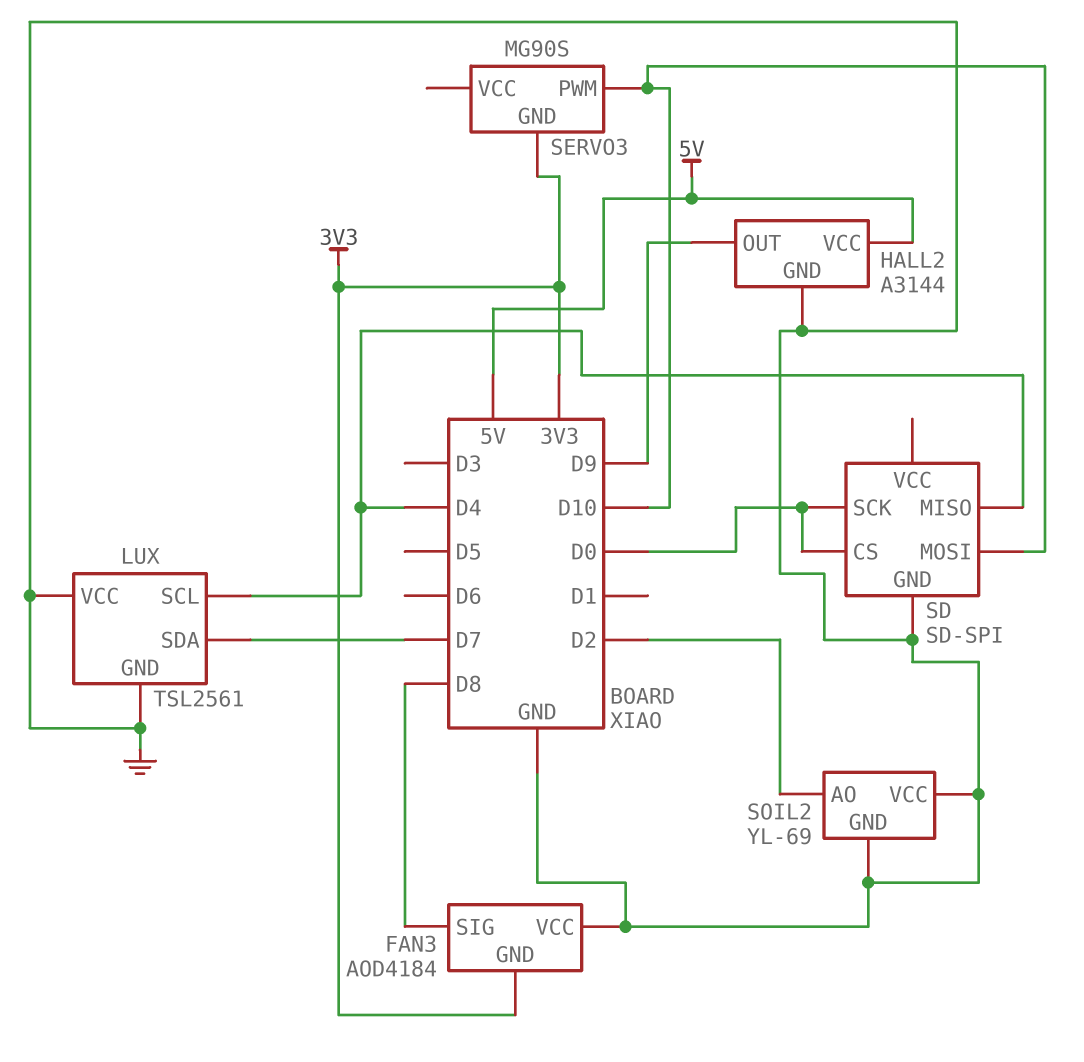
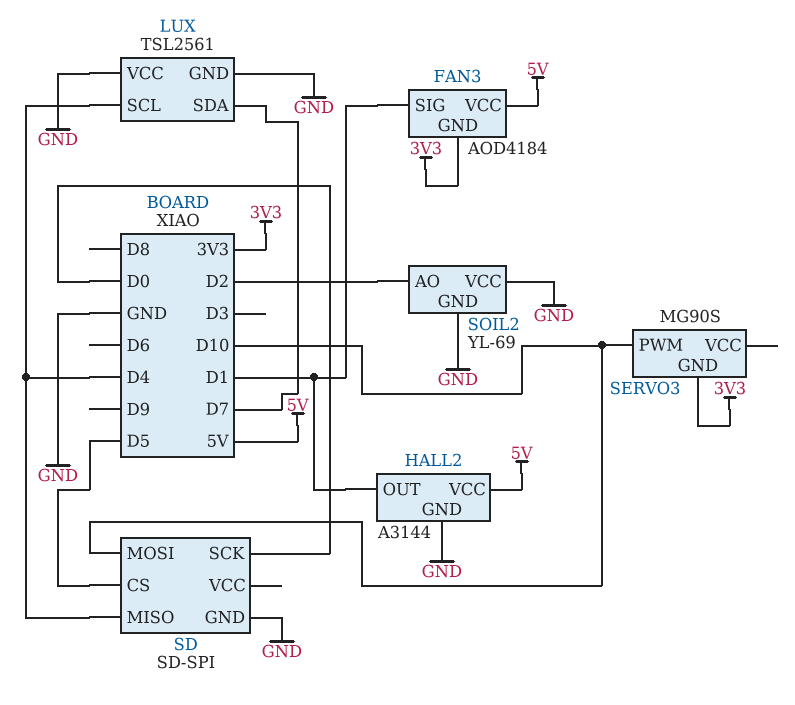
FAN3 pin SIG: D8 -> D1
FAN3 pin VCC: GND -> 5V
HALL2 pin OUT: D9 -> D1
SD pin CS: D0 -> D5

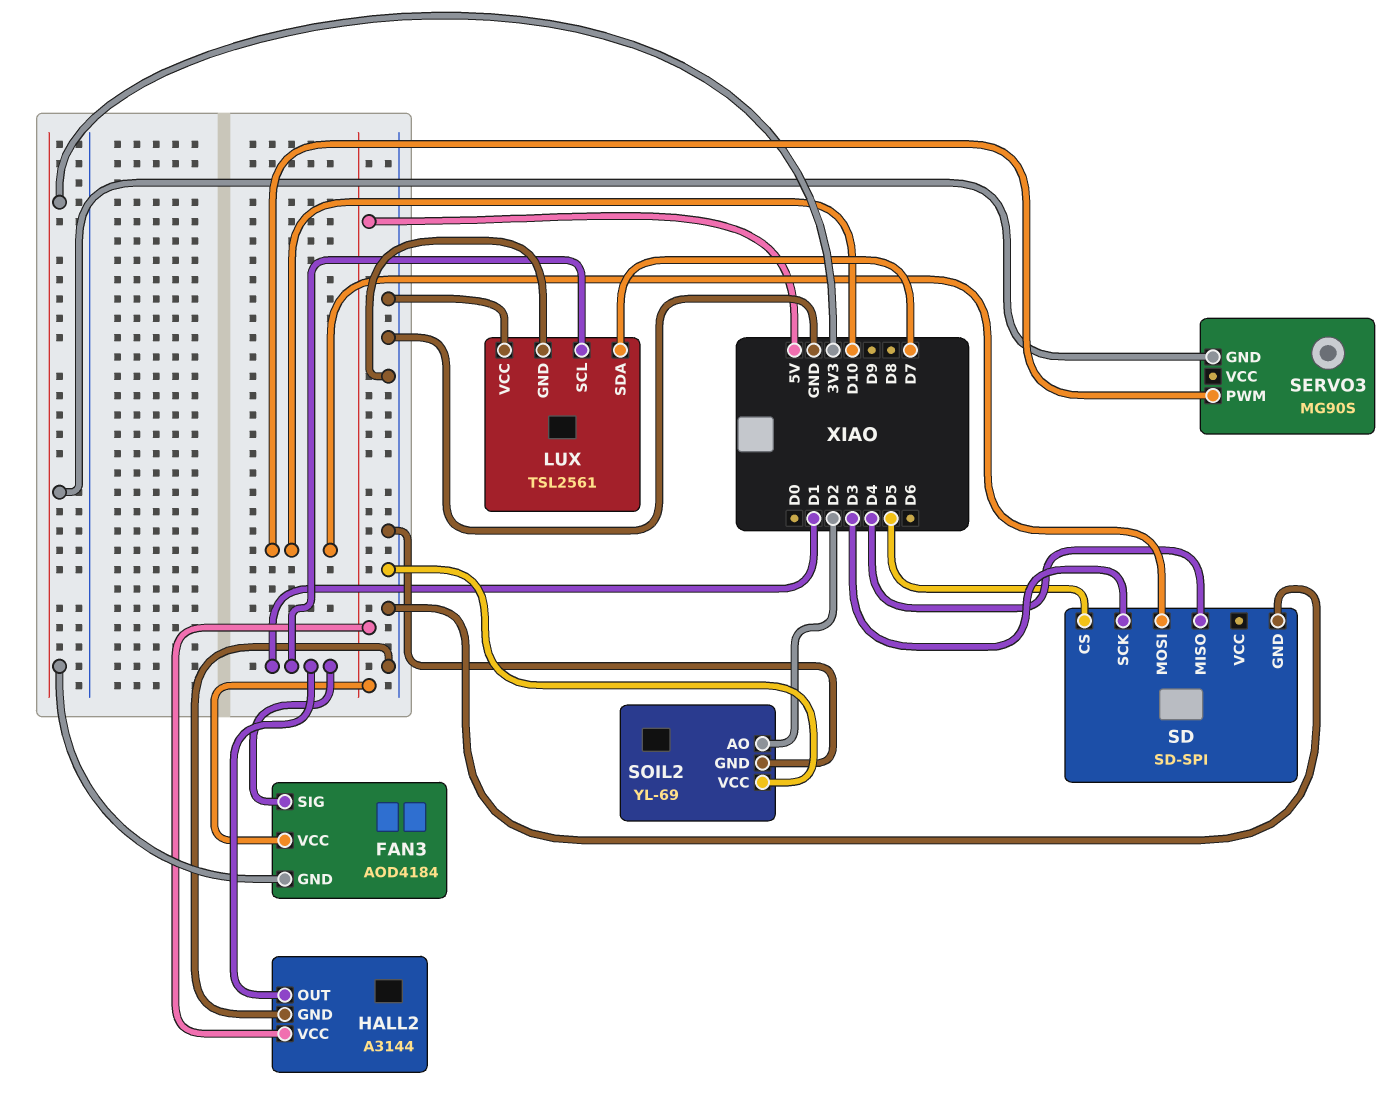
LUX pin SCL: D4 -> D1
SD pin SCK: D0 -> D3

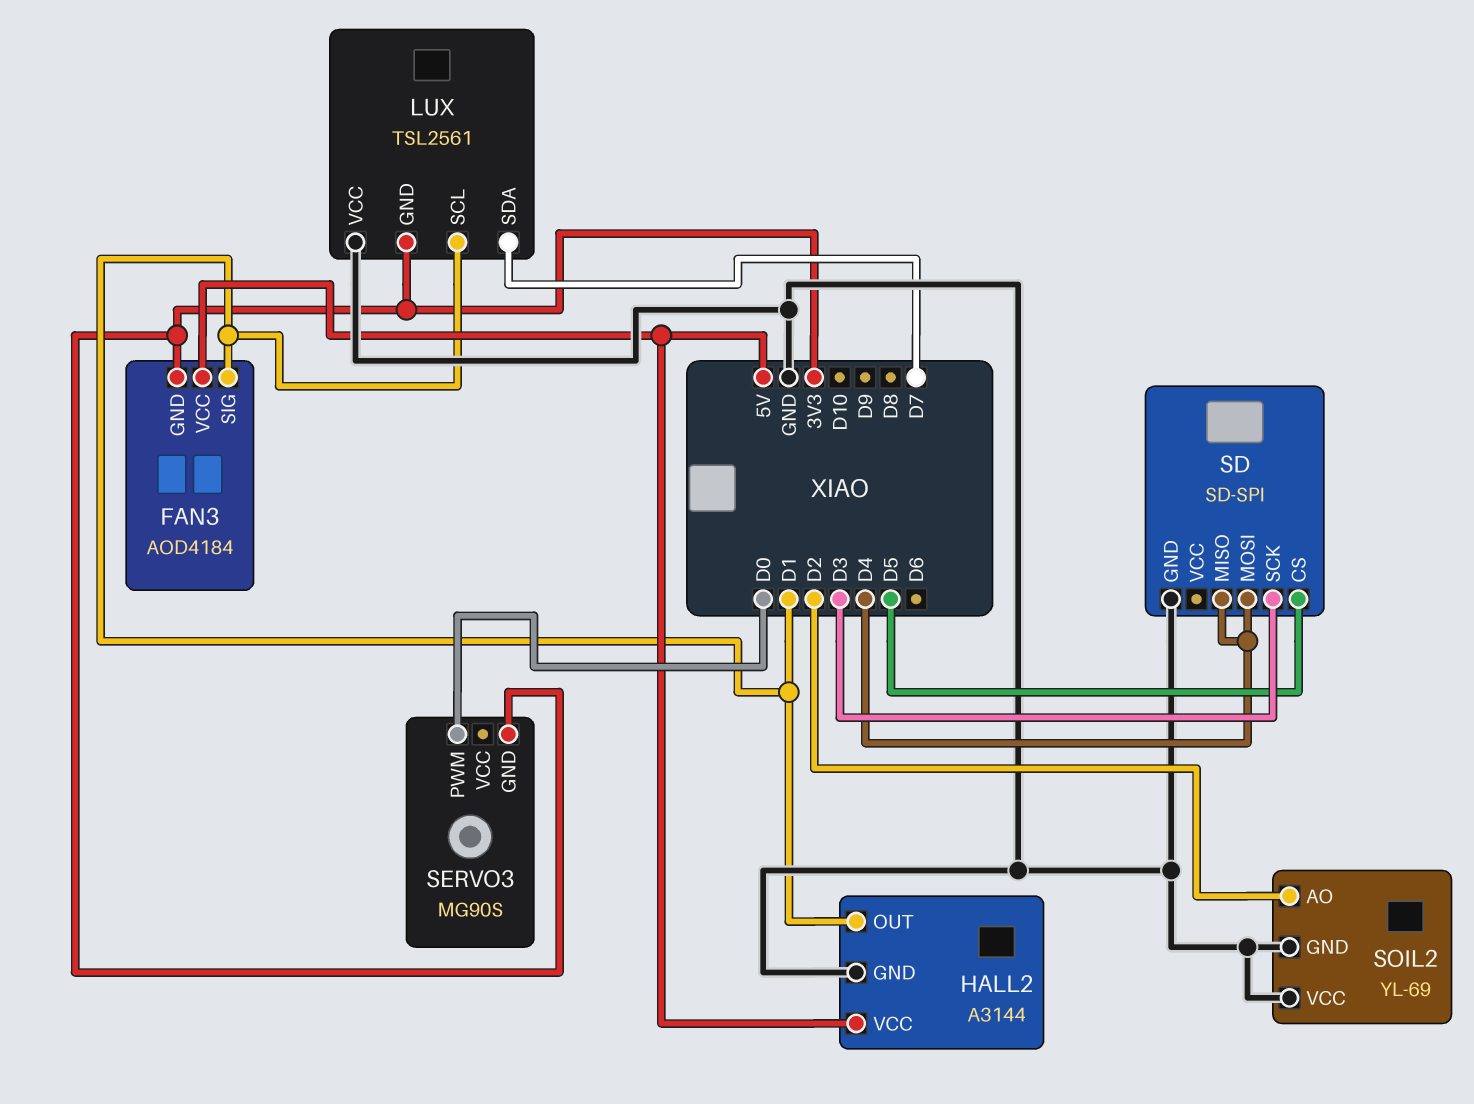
LUX pin GND: GND -> 3V3
SD pin MOSI: D10 -> D4
SERVO3 pin PWM: D10 -> D0

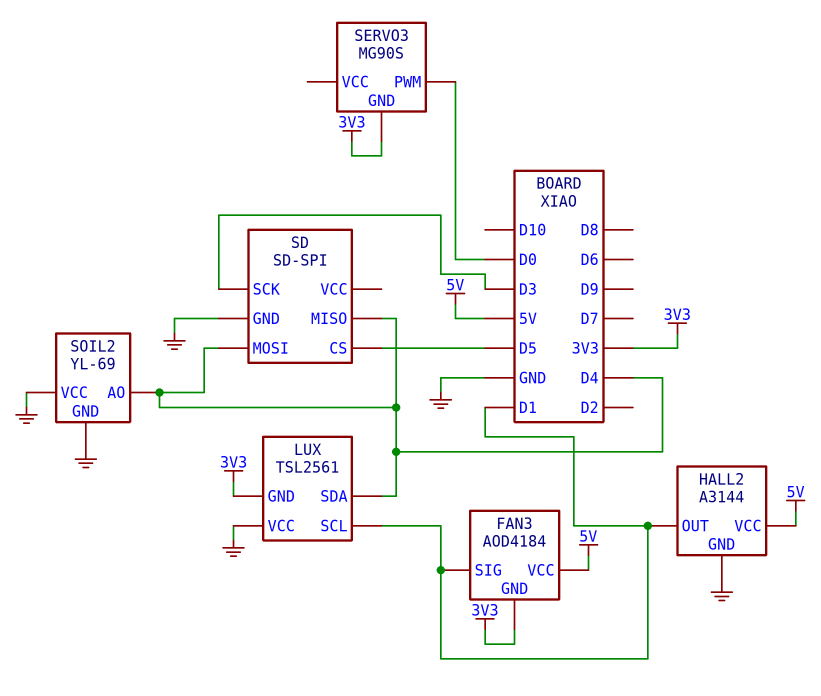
LUX pin SDA: D7 -> D4
SOIL2 pin AO: D2 -> D4

